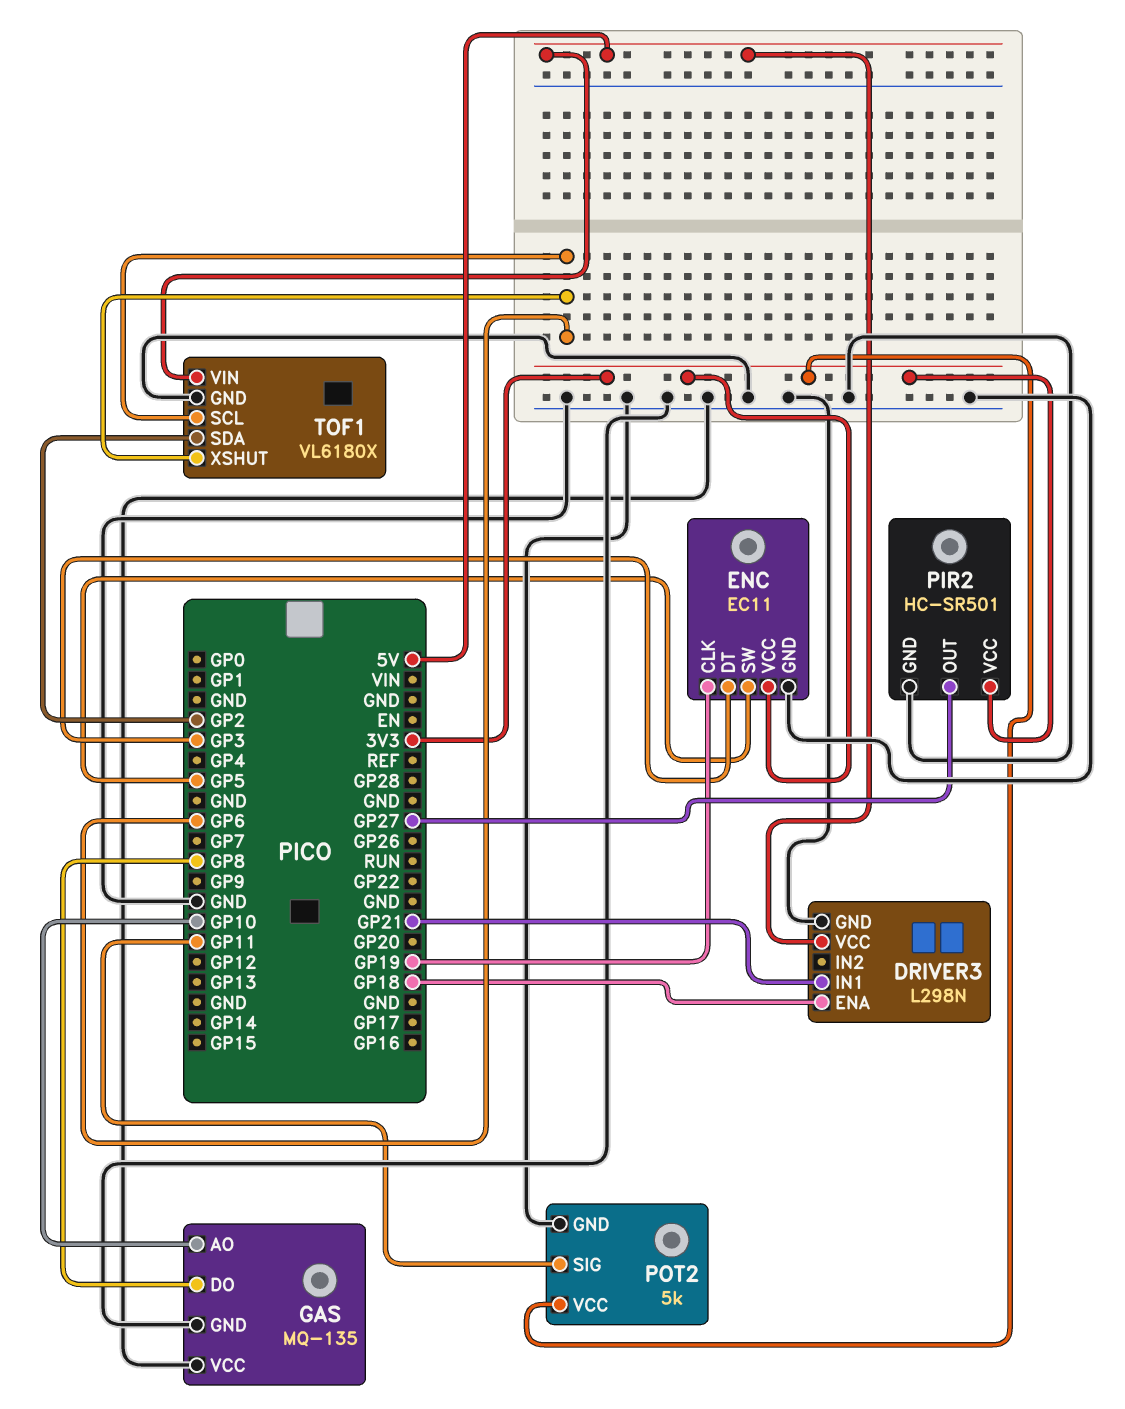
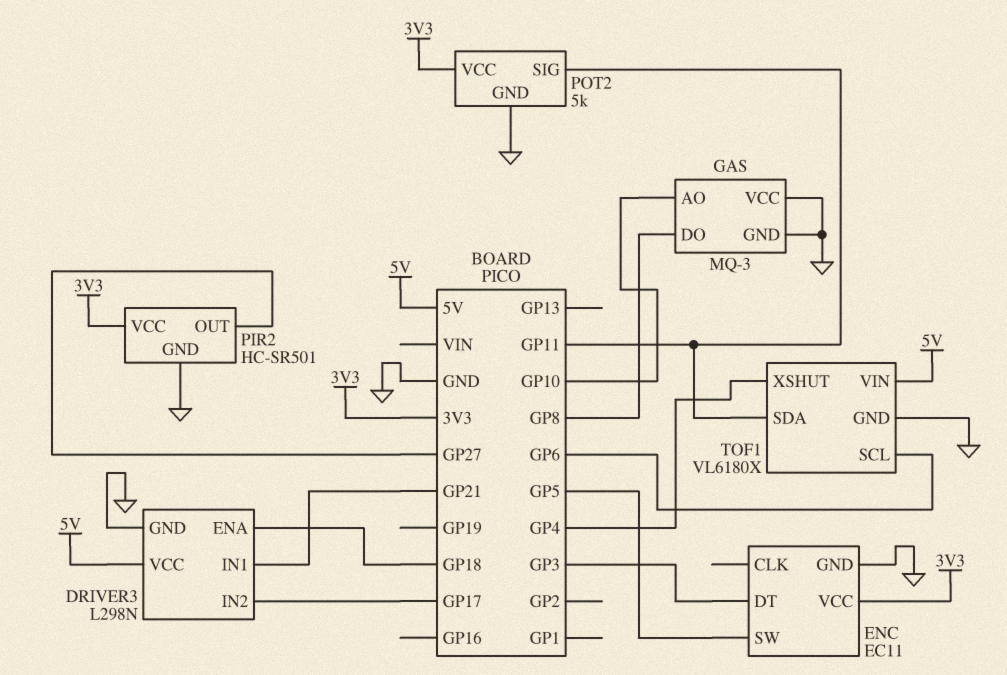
DRIVER3 pin IN2: none -> GP17
ENC pin CLK: GP19 -> none
GAS: MQ-135 -> MQ-3
TOF1 pin SDA: GP2 -> GP11
TOF1 pin XSHUT: GP6 -> GP4

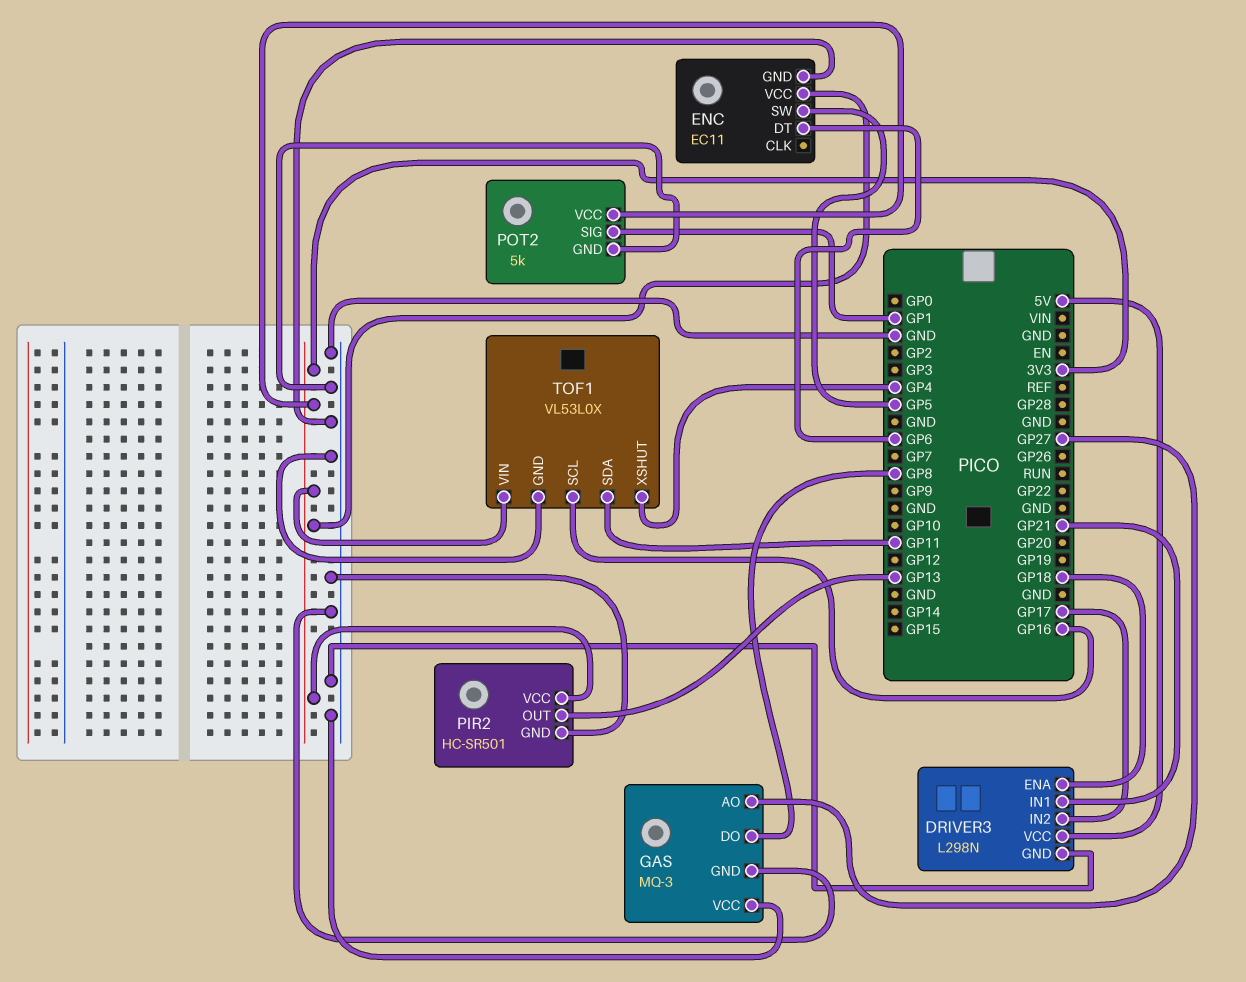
ENC pin DT: GP3 -> GP6
GAS pin AO: GP10 -> GP27
PIR2 pin OUT: GP27 -> GP13
POT2 pin SIG: GP11 -> GP1
TOF1: VL6180X -> VL53L0X
TOF1 pin SCL: GP6 -> GP16
TOF1 pin VIN: 5V -> 3V3

